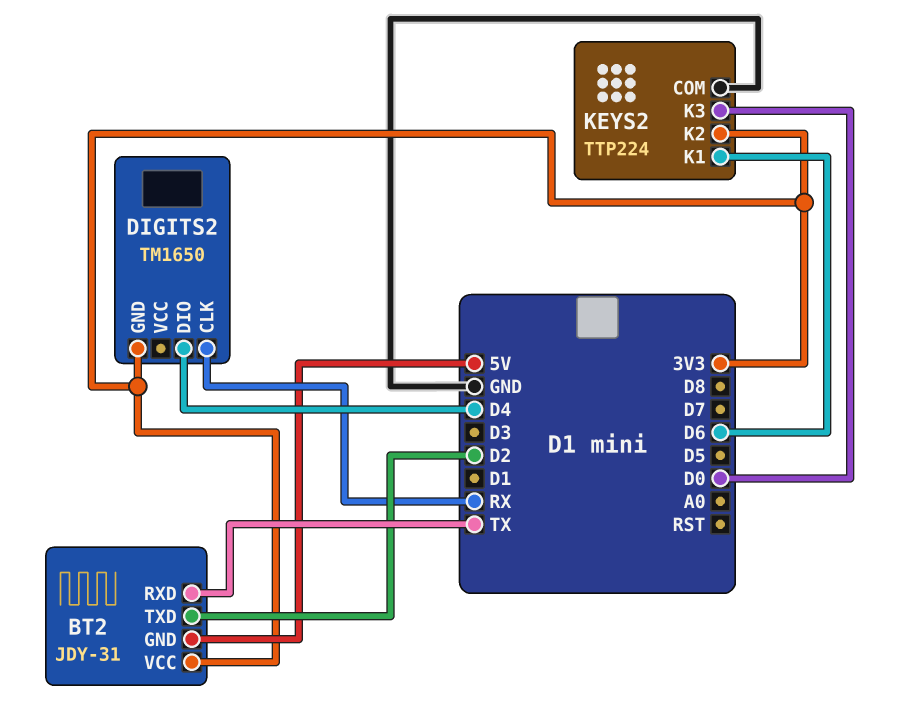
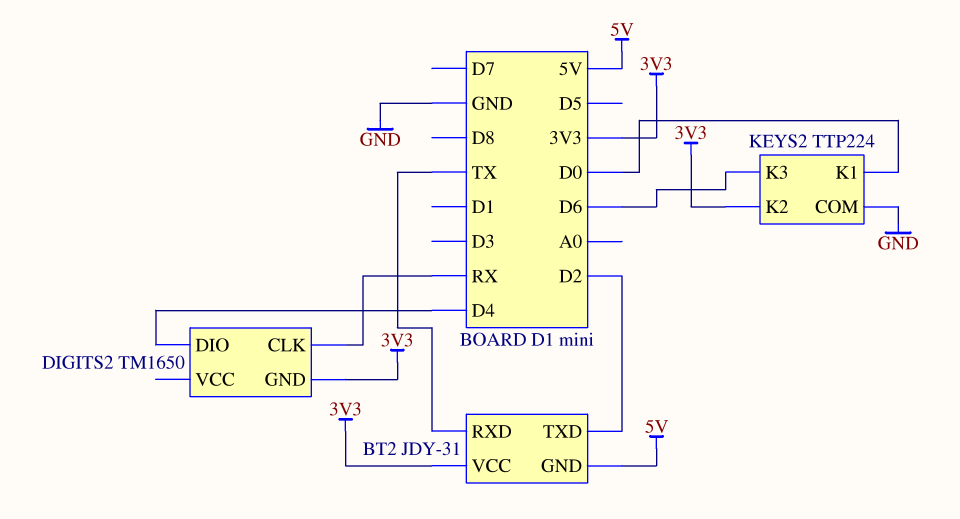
KEYS2 pin K1: D6 -> D0
KEYS2 pin K3: D0 -> D6

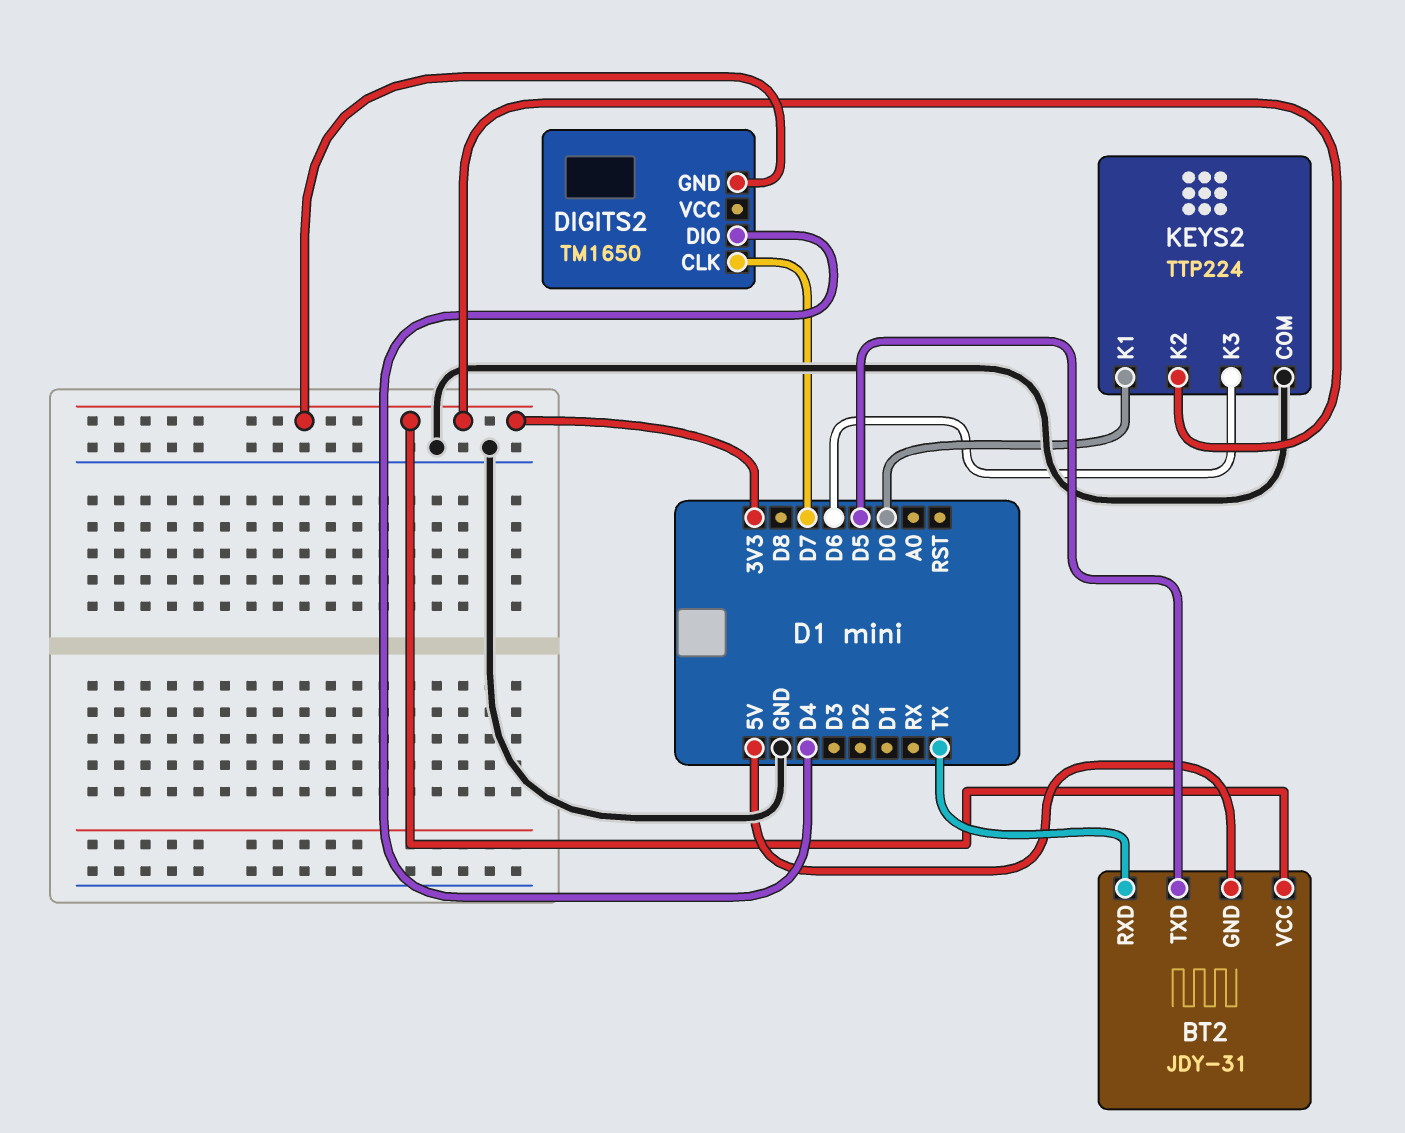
BT2 pin TXD: D2 -> D5
DIGITS2 pin CLK: RX -> D7

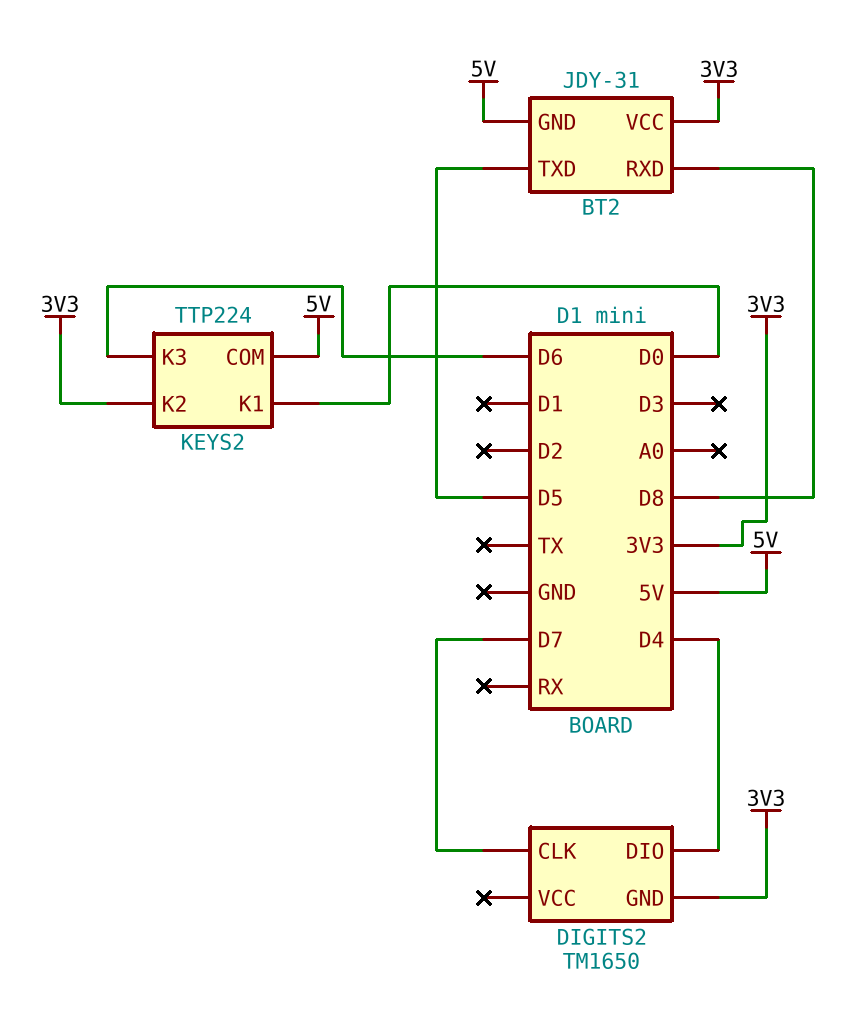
BT2 pin RXD: TX -> D8
KEYS2 pin COM: GND -> 5V

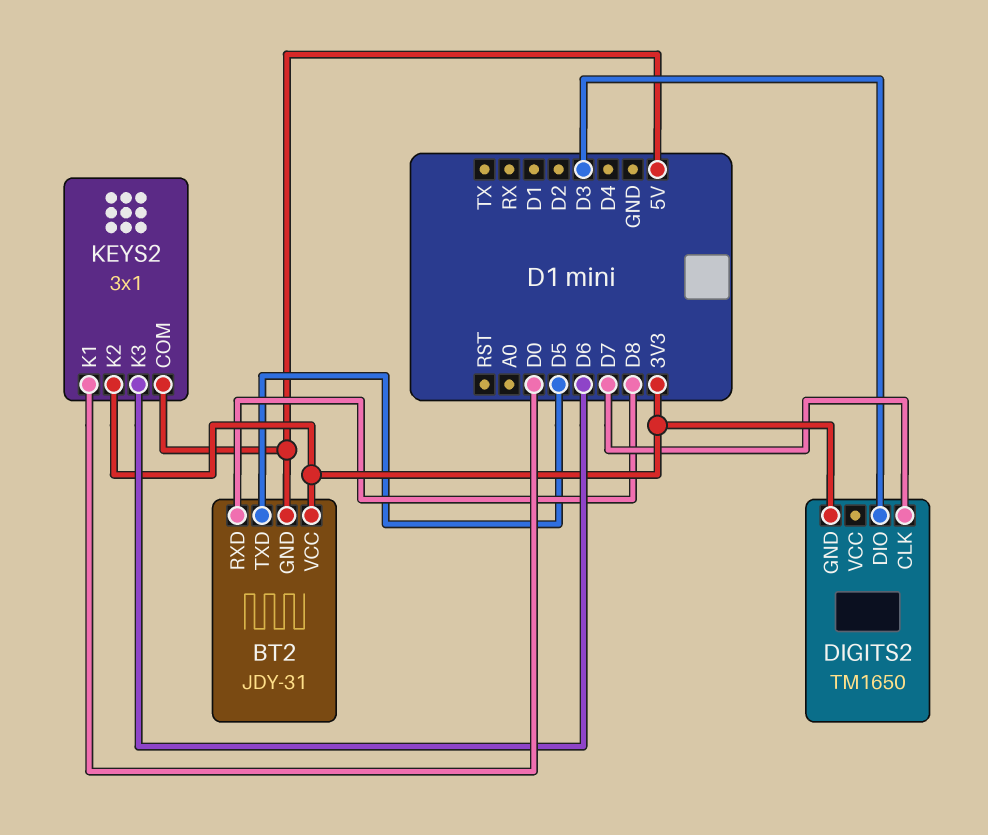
DIGITS2 pin DIO: D4 -> D3
KEYS2: TTP224 -> 3x1

